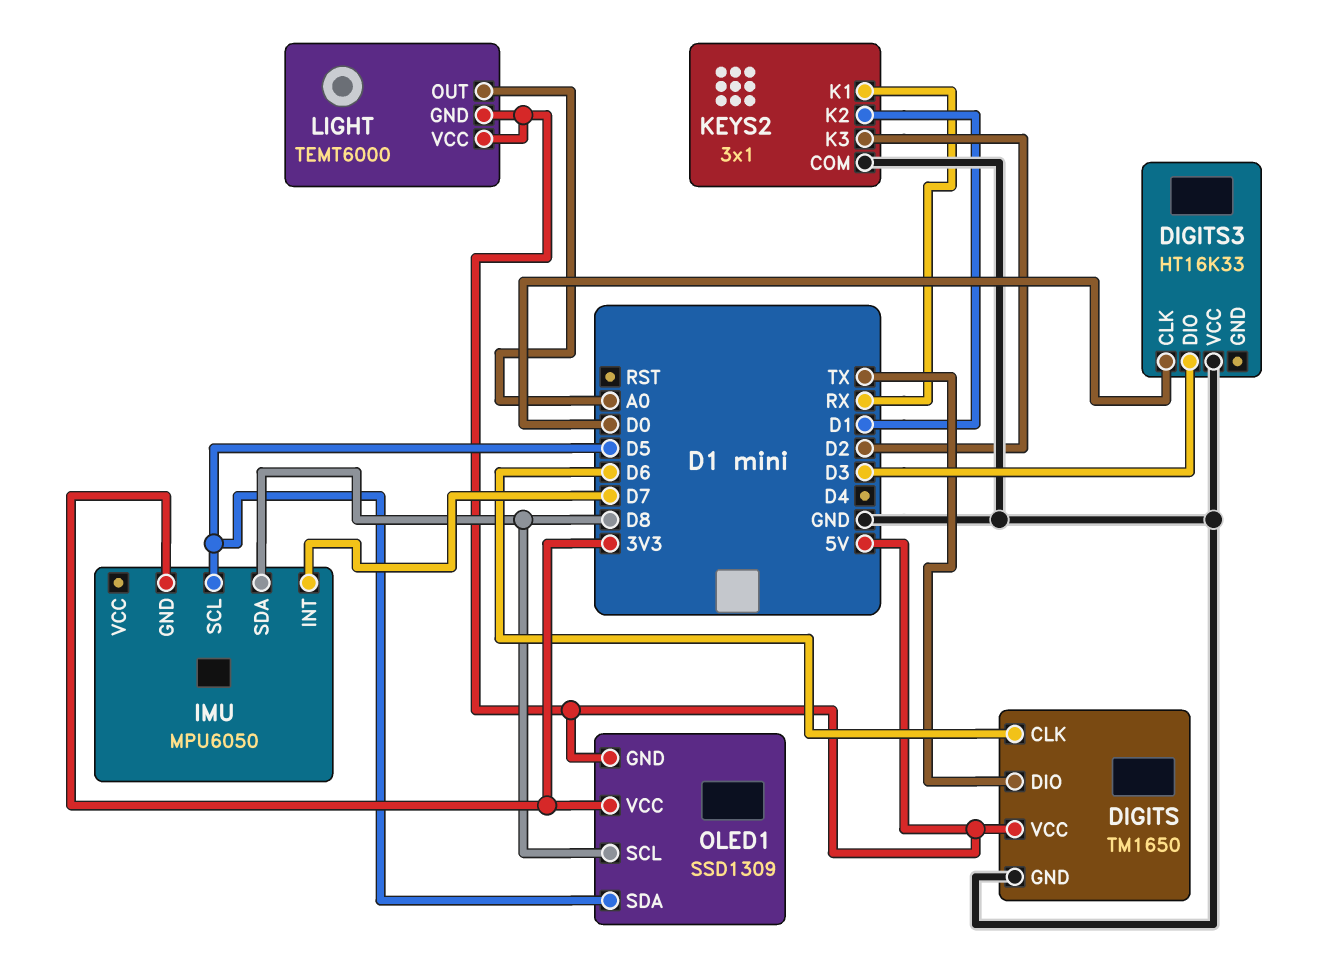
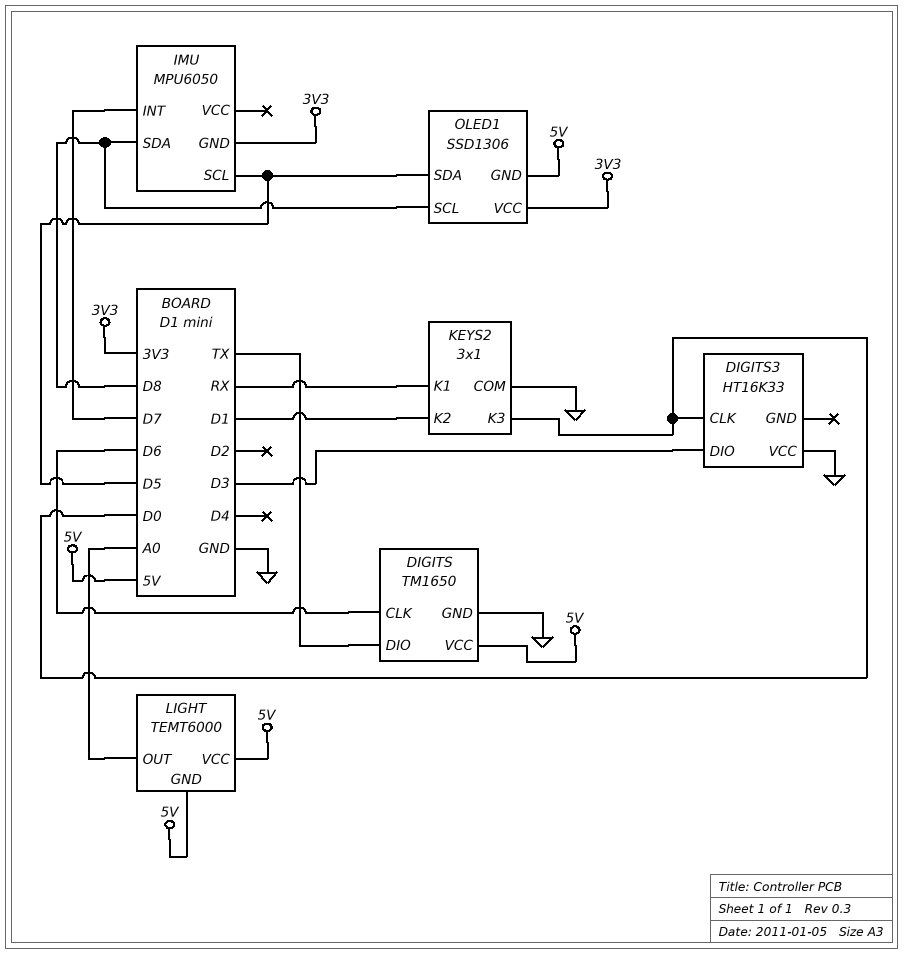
KEYS2 pin K3: D2 -> D0
OLED1: SSD1309 -> SSD1306

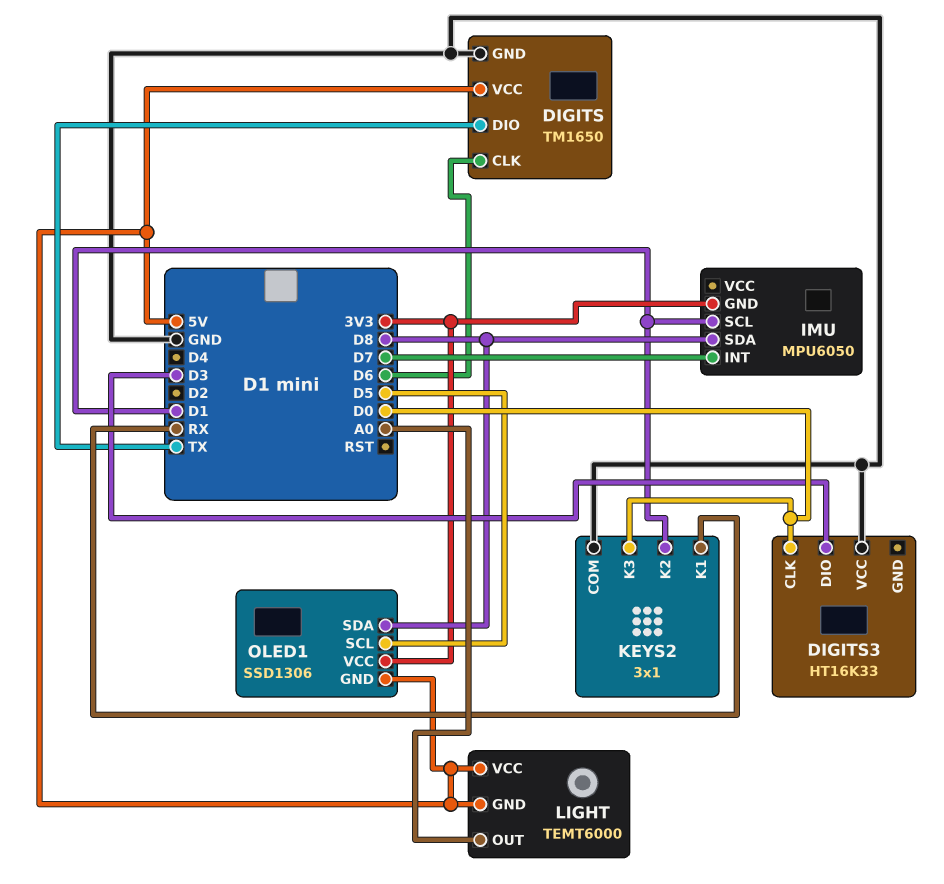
IMU pin SCL: D5 -> D1
OLED1 pin SCL: D8 -> D5
OLED1 pin SDA: D5 -> D8

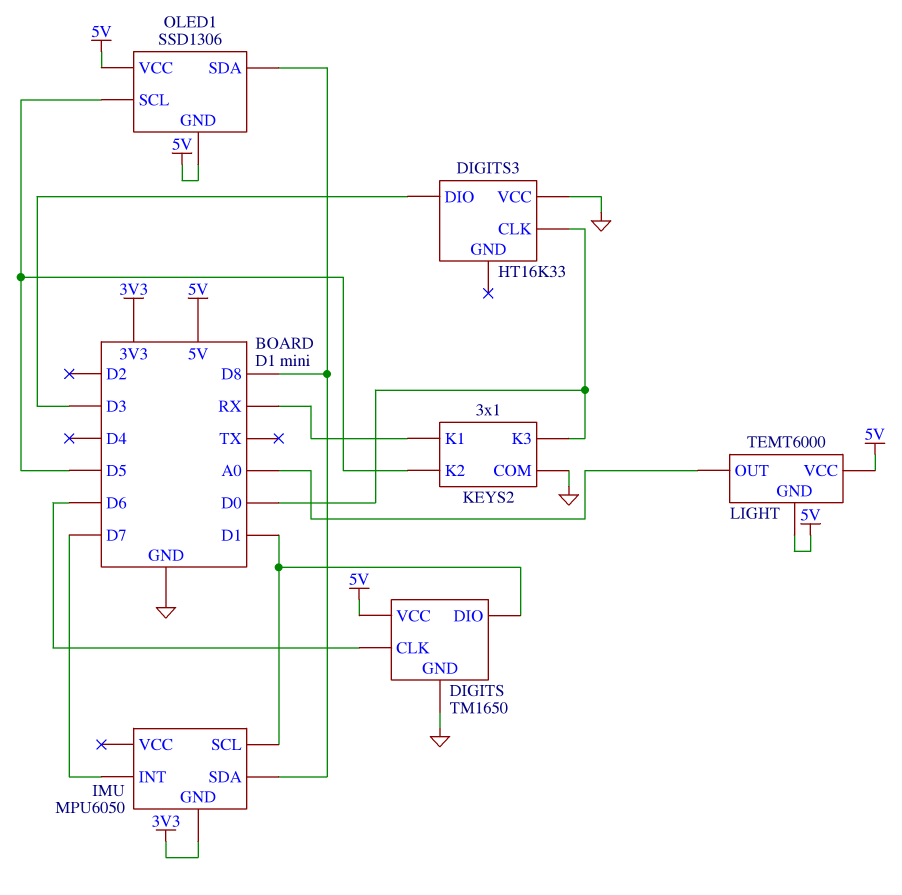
DIGITS pin DIO: TX -> D1
KEYS2 pin K2: D1 -> D5
OLED1 pin VCC: 3V3 -> 5V

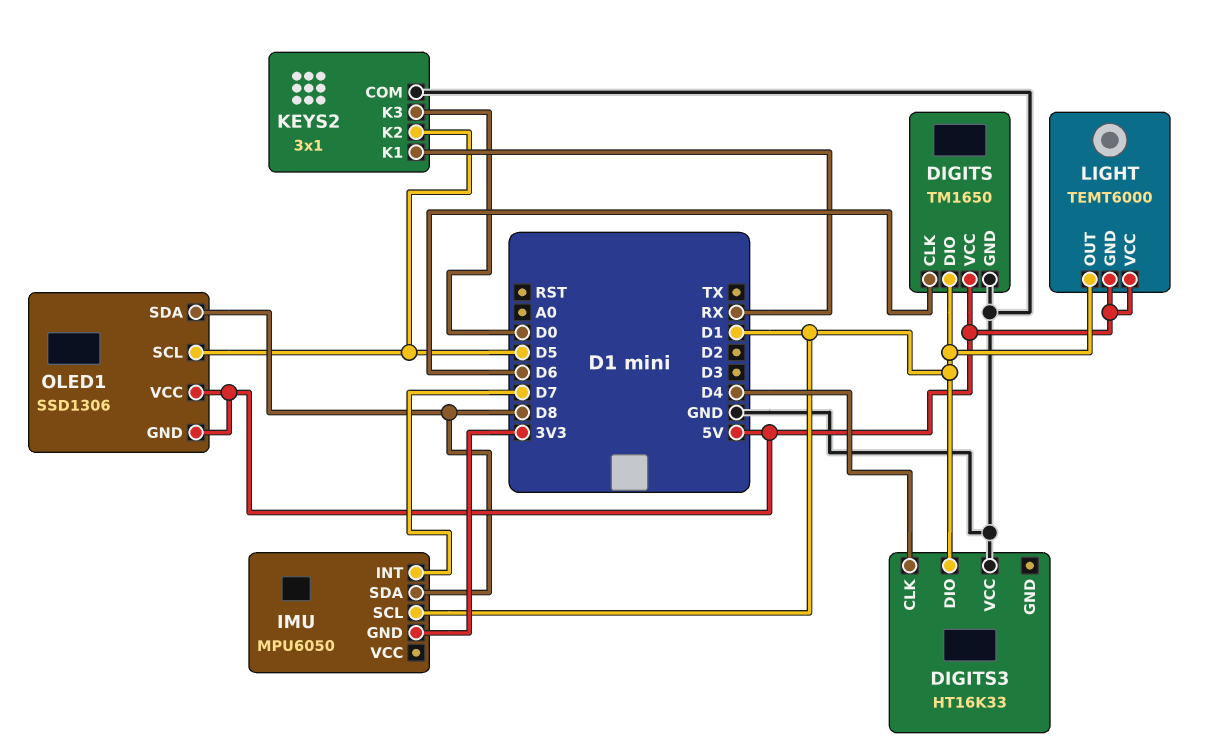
DIGITS3 pin CLK: D0 -> D4
DIGITS3 pin DIO: D3 -> D1
LIGHT pin OUT: A0 -> D1

